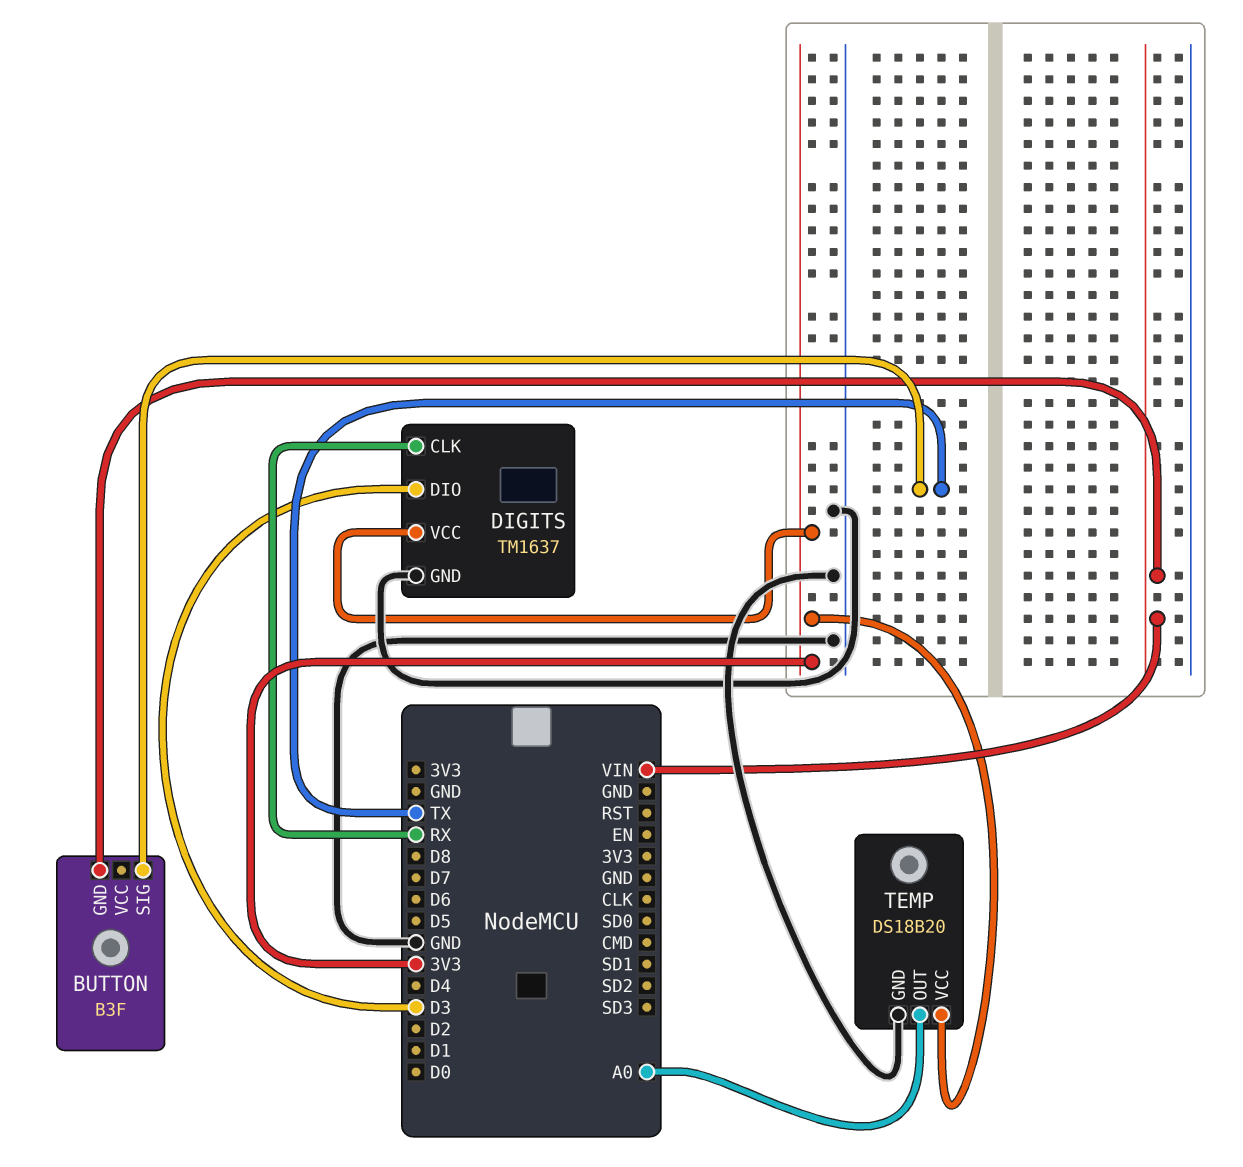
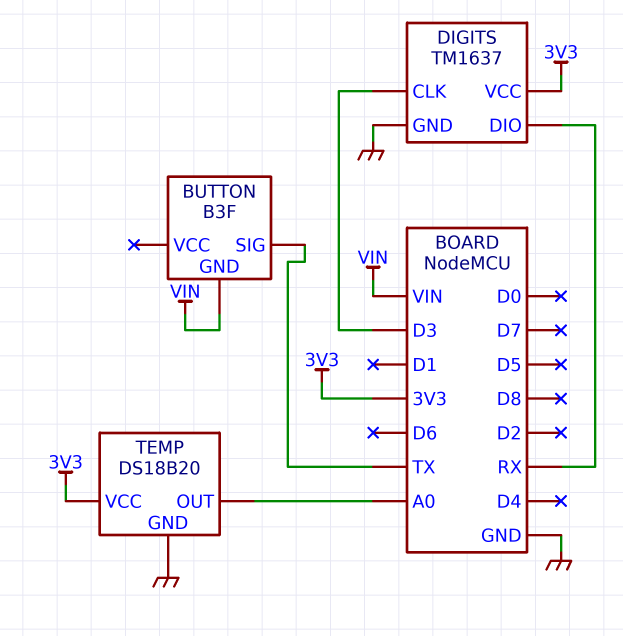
DIGITS pin CLK: RX -> D3
DIGITS pin DIO: D3 -> RX

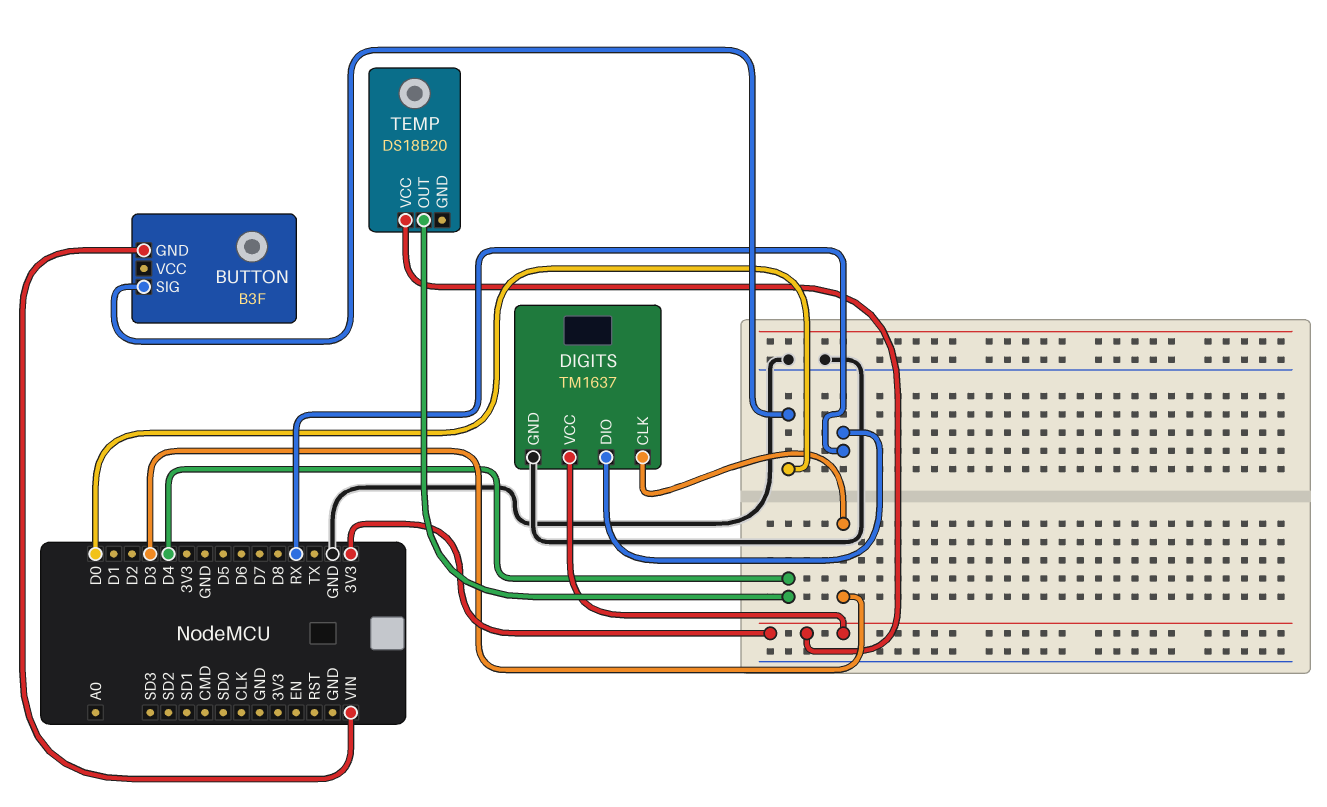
BUTTON pin SIG: TX -> D0
TEMP pin GND: GND -> none
TEMP pin OUT: A0 -> D4

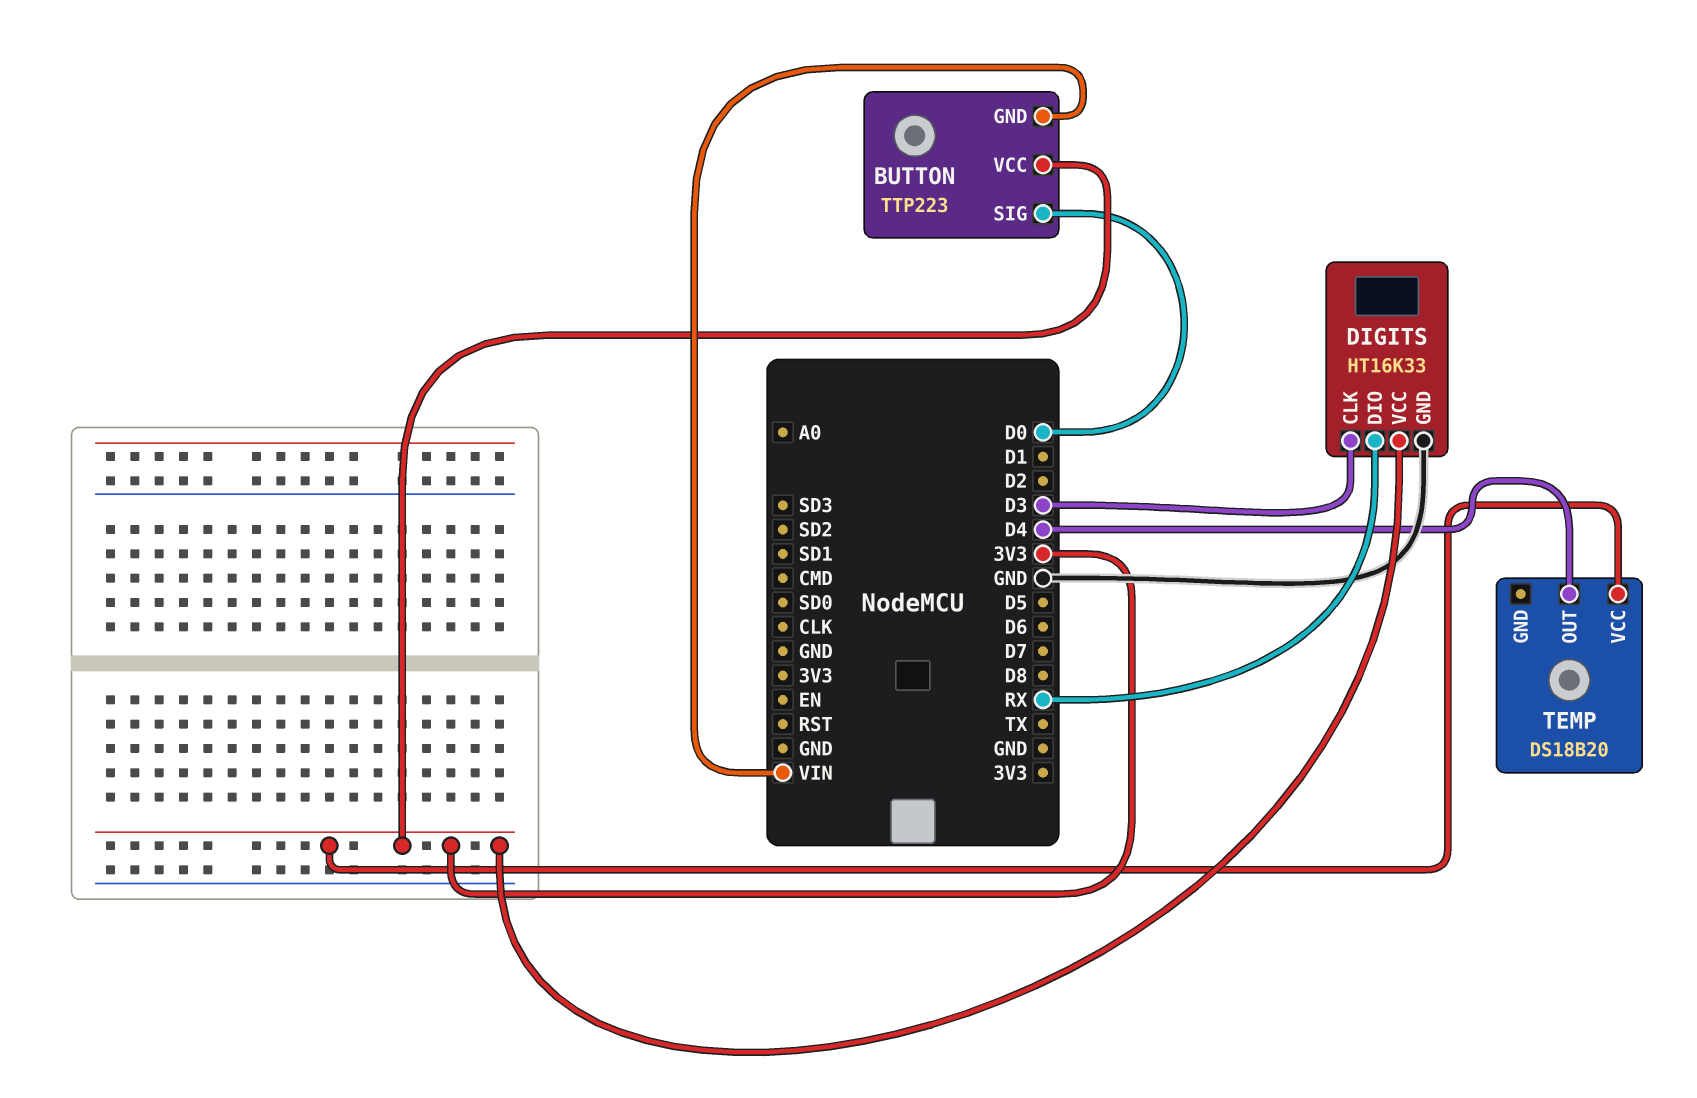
BUTTON: B3F -> TTP223
BUTTON pin VCC: none -> 3V3
DIGITS: TM1637 -> HT16K33

